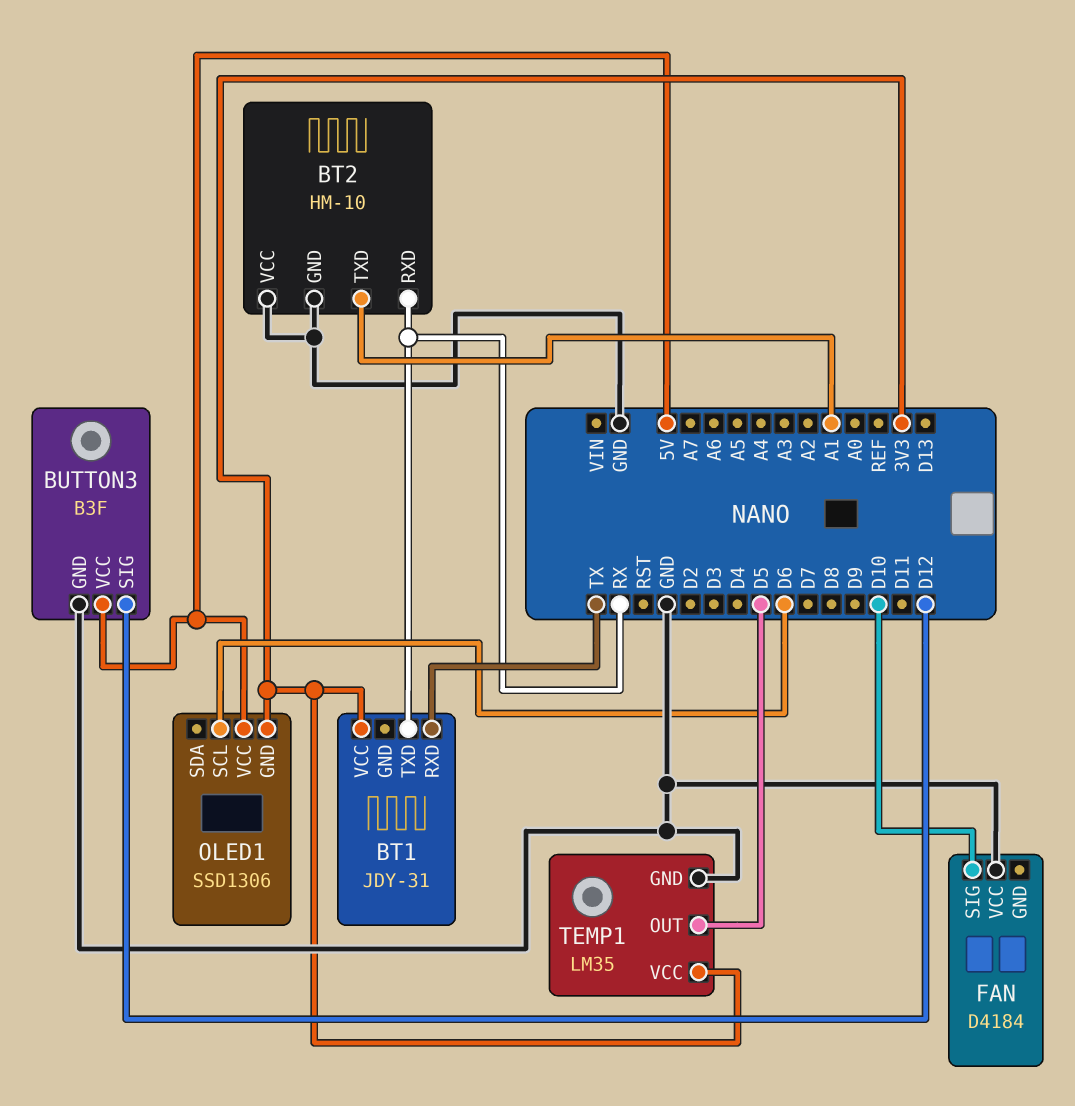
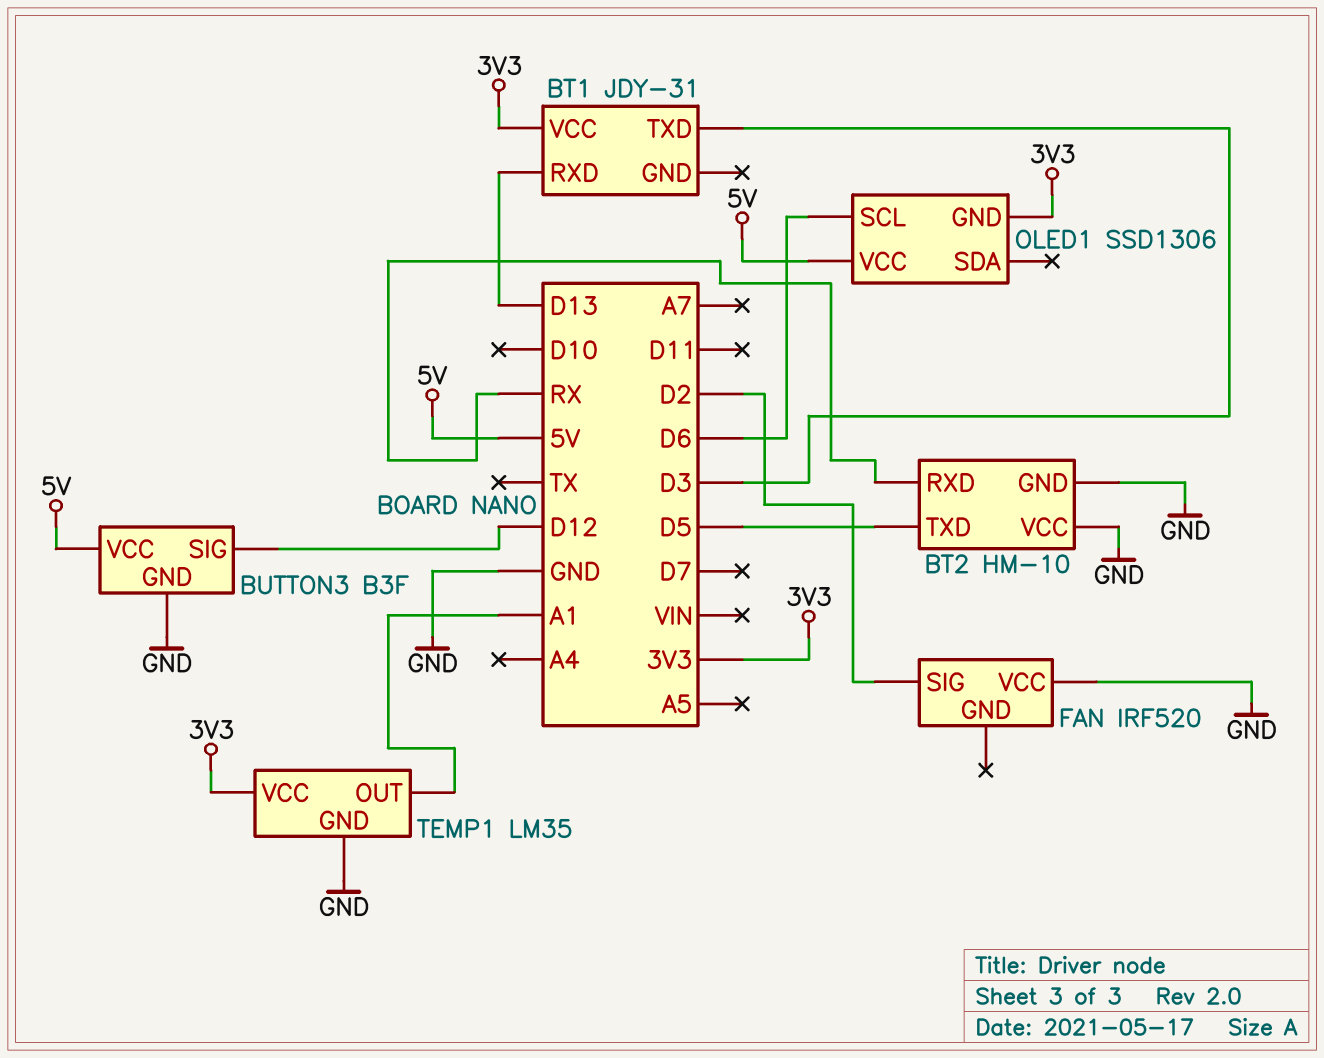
BT1 pin RXD: TX -> D13
BT1 pin TXD: RX -> D3
BT2 pin TXD: A1 -> D5
FAN: D4184 -> IRF520
FAN pin SIG: D10 -> D2
TEMP1 pin OUT: D5 -> A1

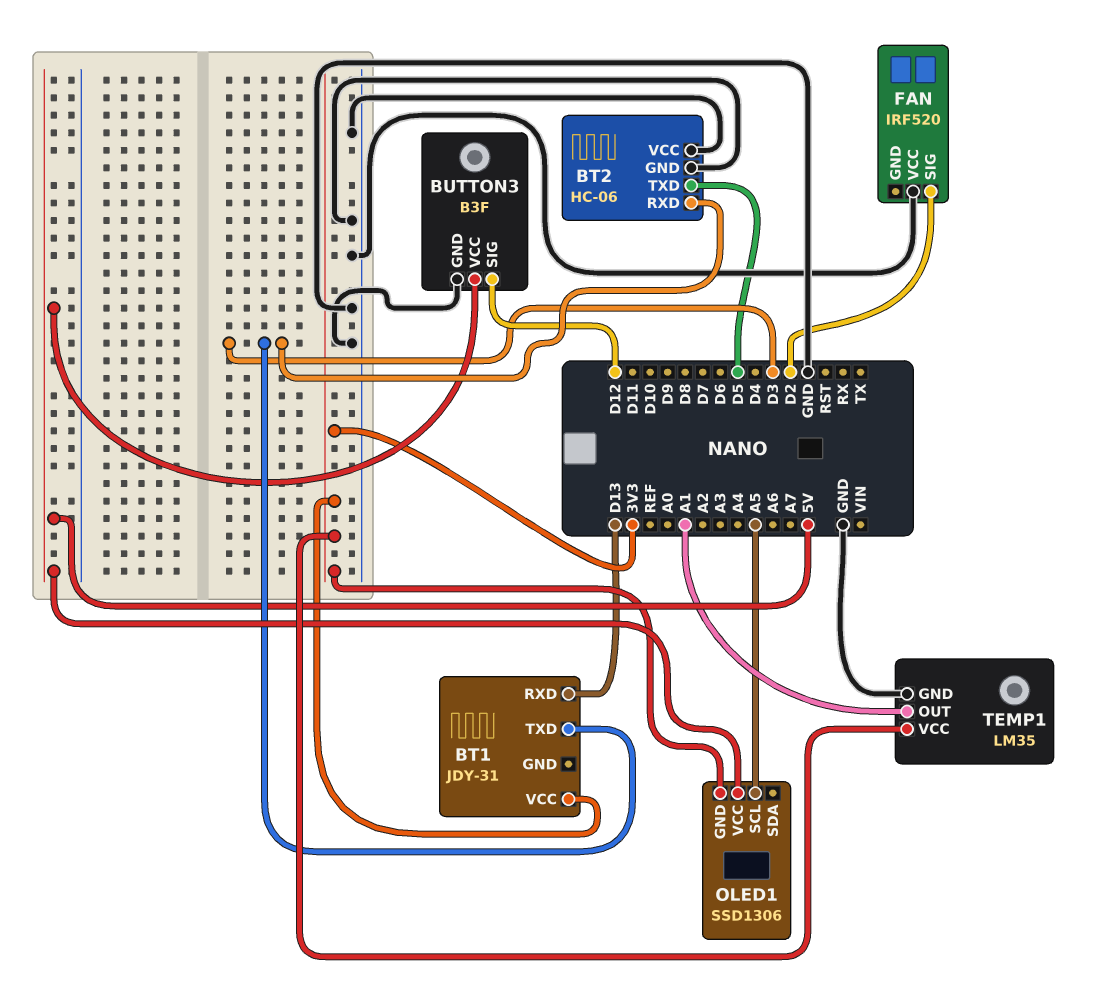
BT2: HM-10 -> HC-06
BT2 pin RXD: RX -> D3
OLED1 pin SCL: D6 -> A5

